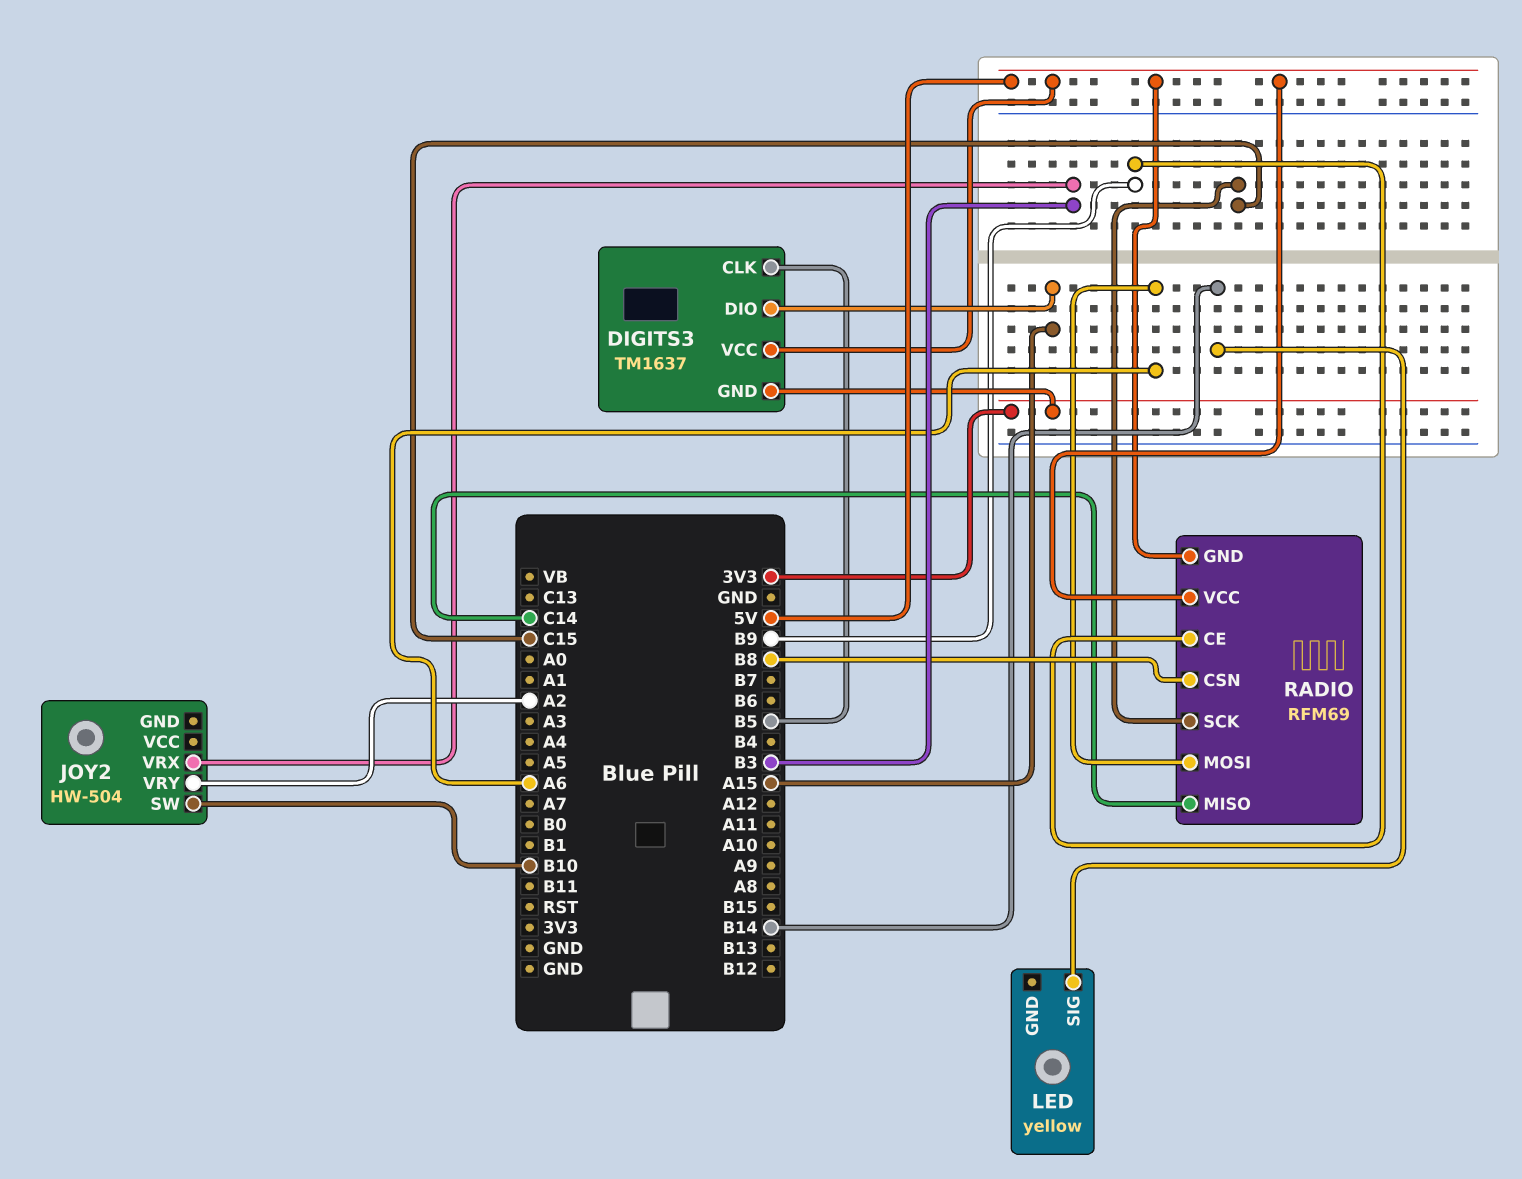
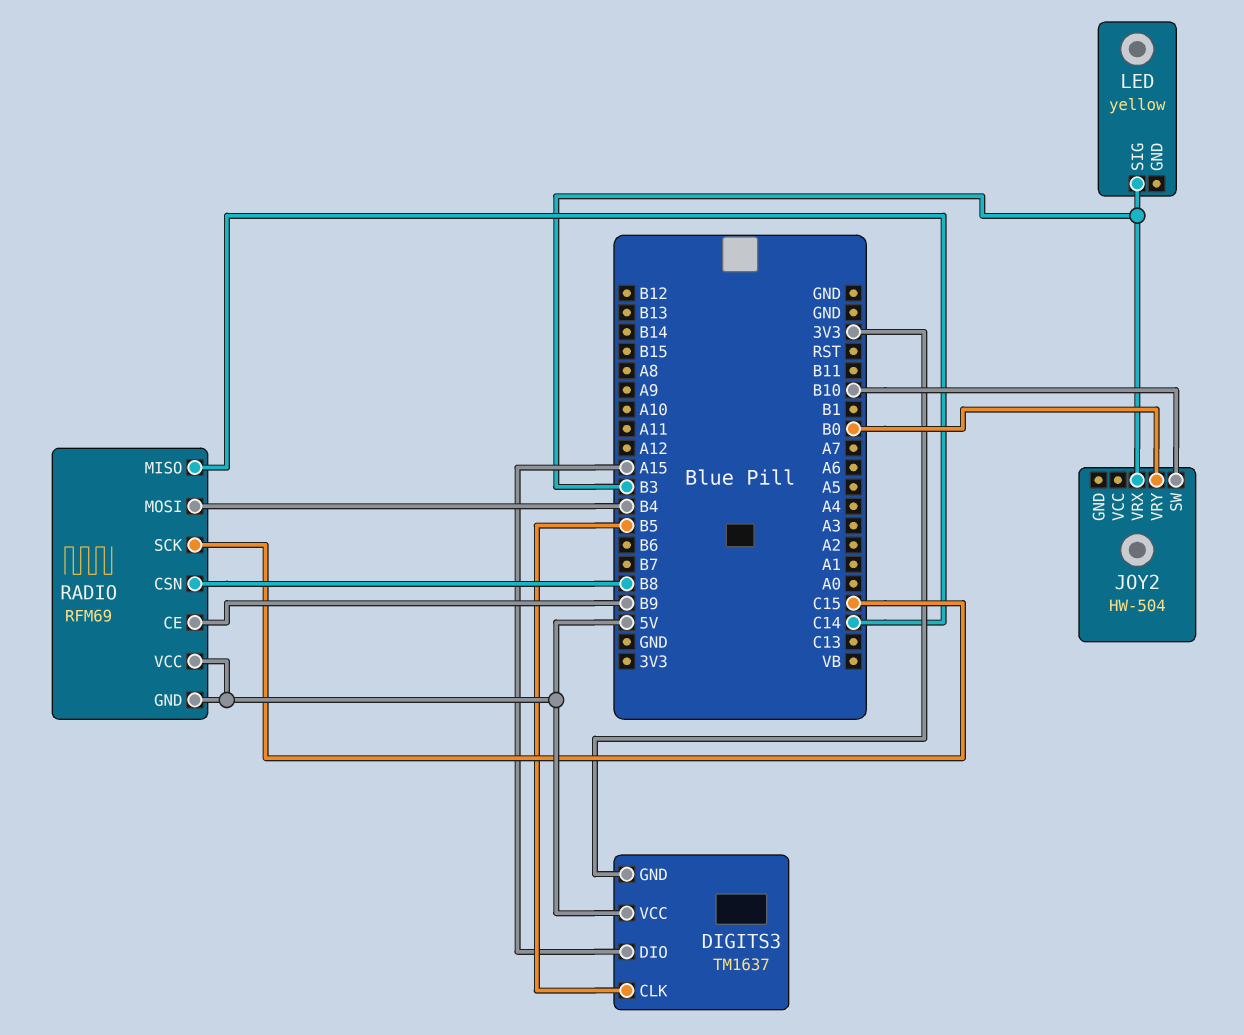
JOY2 pin VRY: A2 -> B0
LED pin SIG: B14 -> B3
RADIO pin MOSI: A6 -> B4

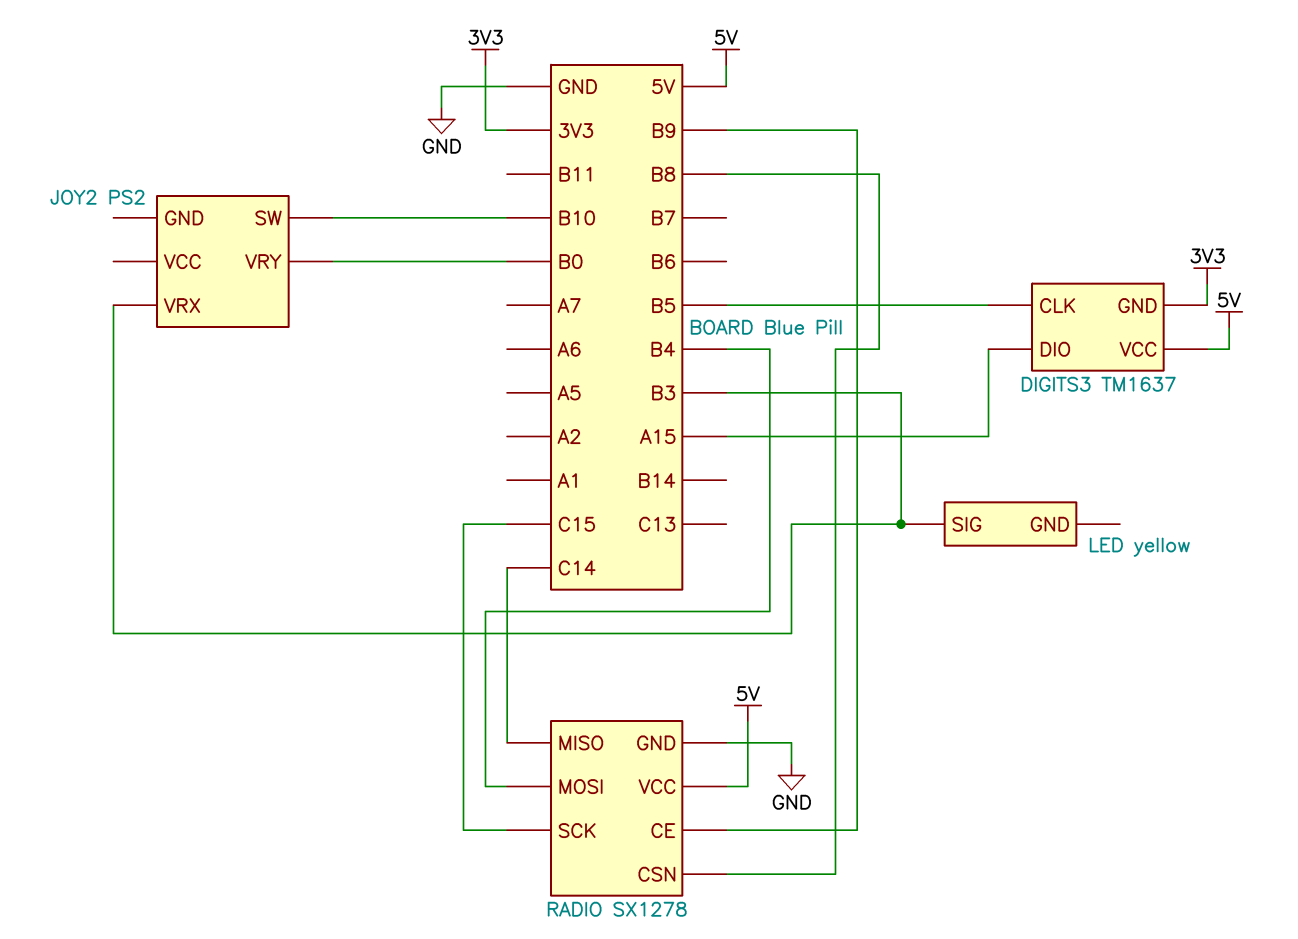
JOY2: HW-504 -> PS2
RADIO: RFM69 -> SX1278
RADIO pin GND: 5V -> GND

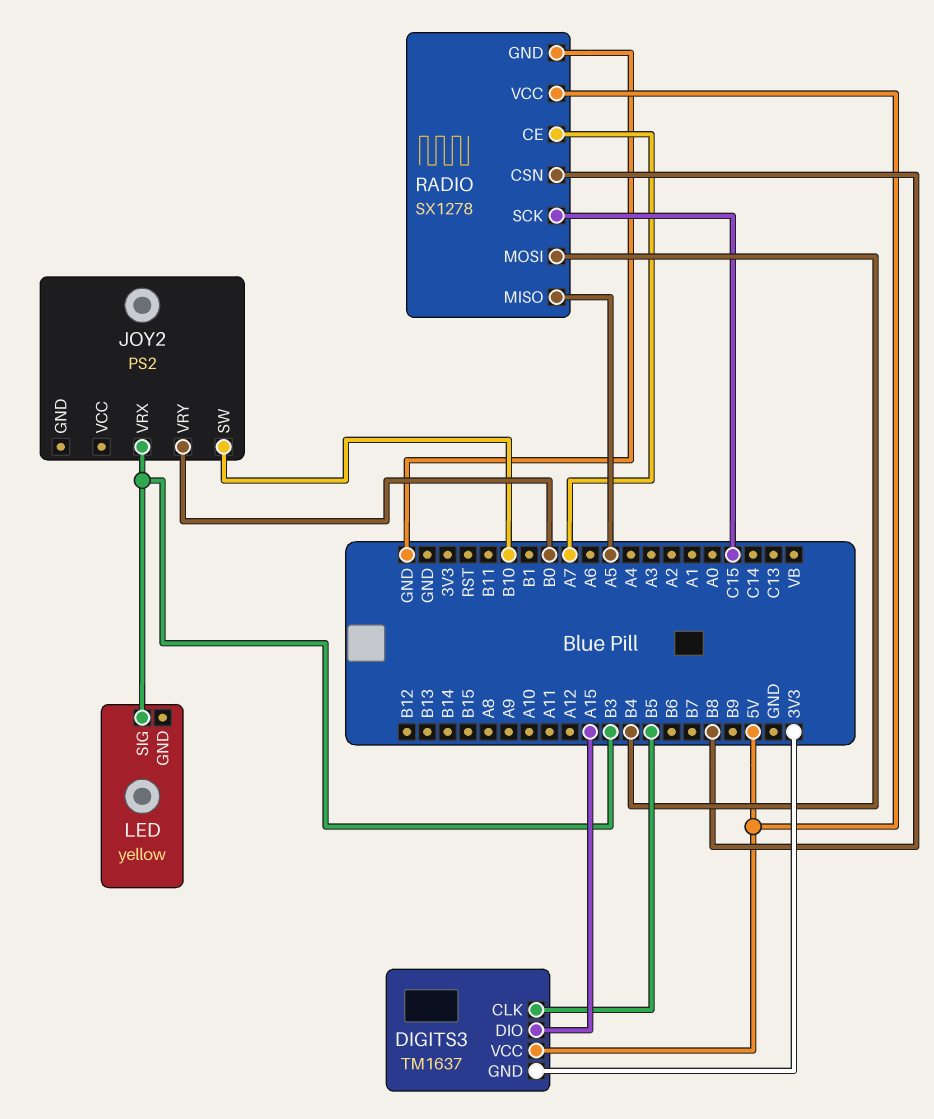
RADIO pin CE: B9 -> A7
RADIO pin MISO: C14 -> A5

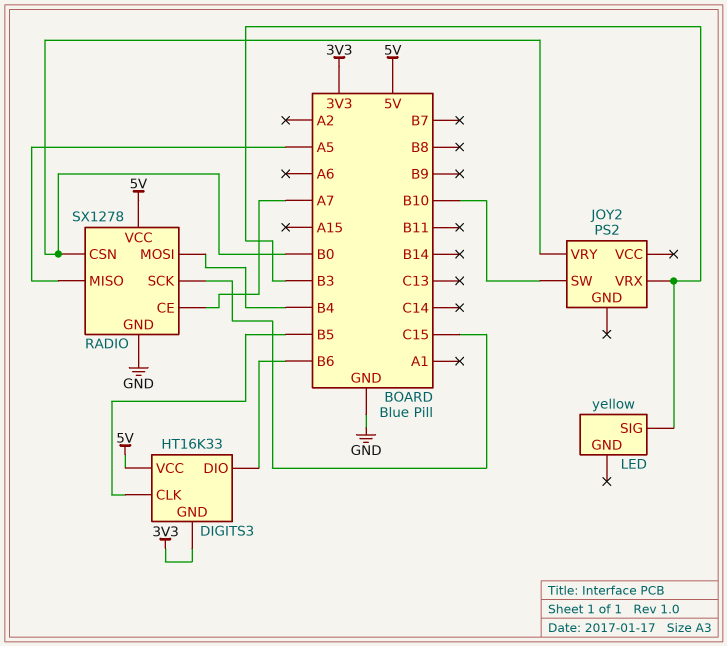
DIGITS3: TM1637 -> HT16K33
DIGITS3 pin DIO: A15 -> B6
RADIO pin CSN: B8 -> B0

